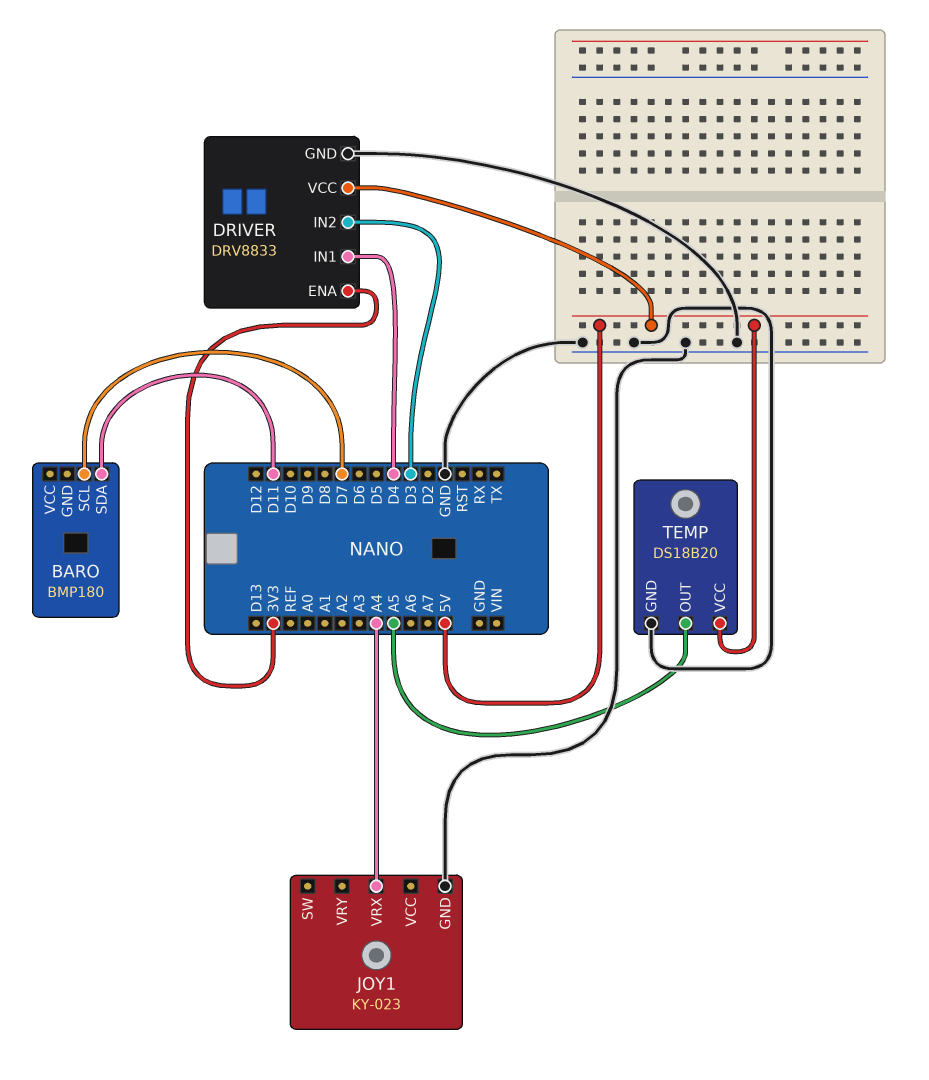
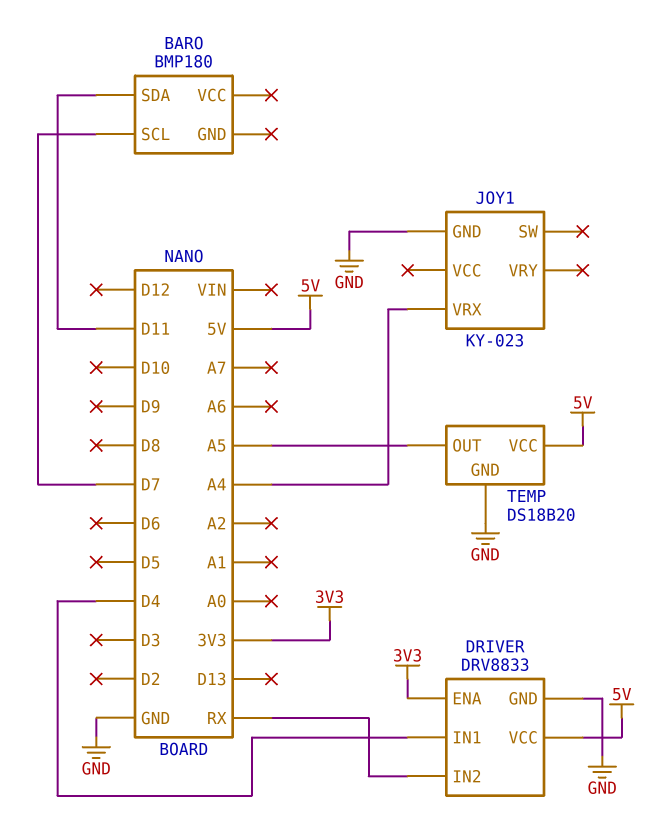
DRIVER pin IN2: D3 -> RX

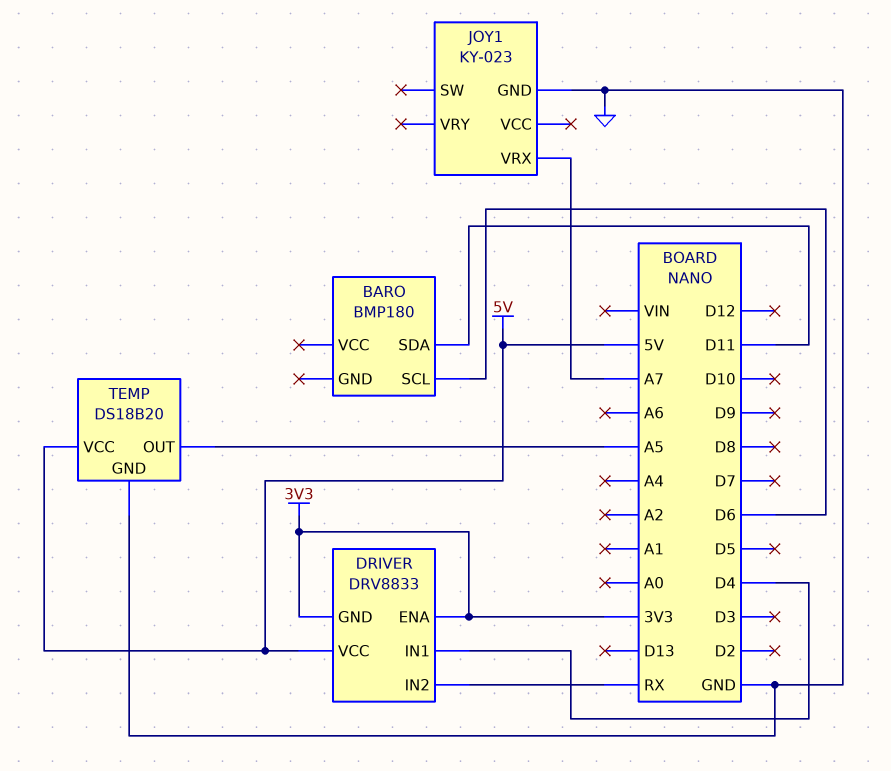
BARO pin SCL: D7 -> D6
DRIVER pin GND: GND -> 3V3
JOY1 pin VRX: A4 -> A7

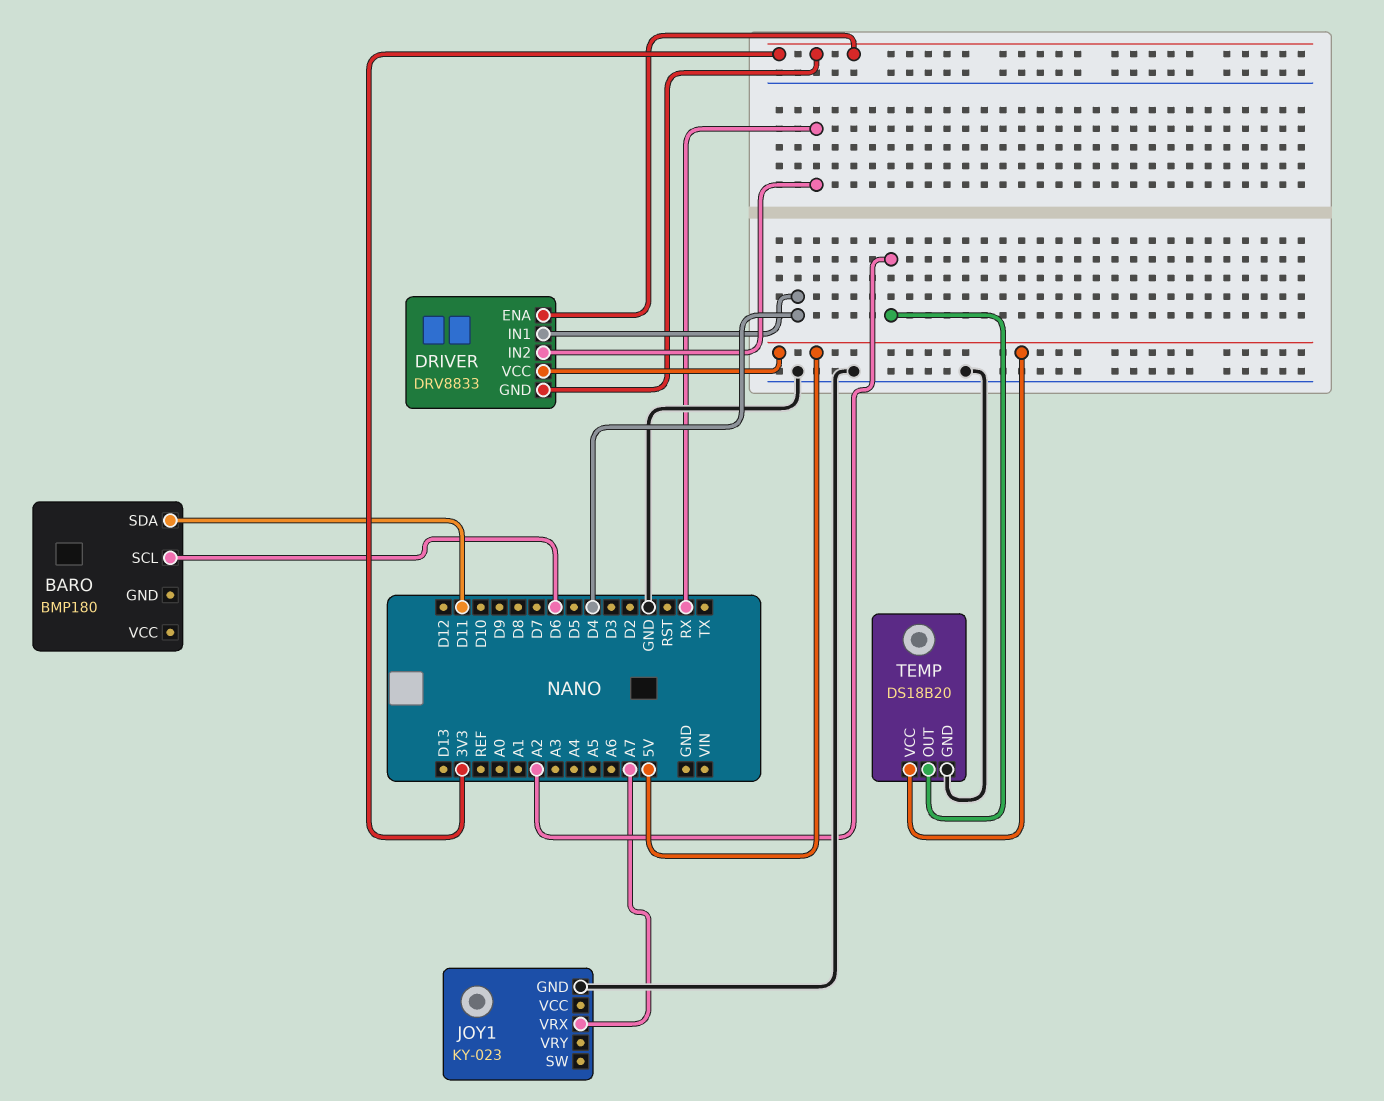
TEMP pin OUT: A5 -> A2

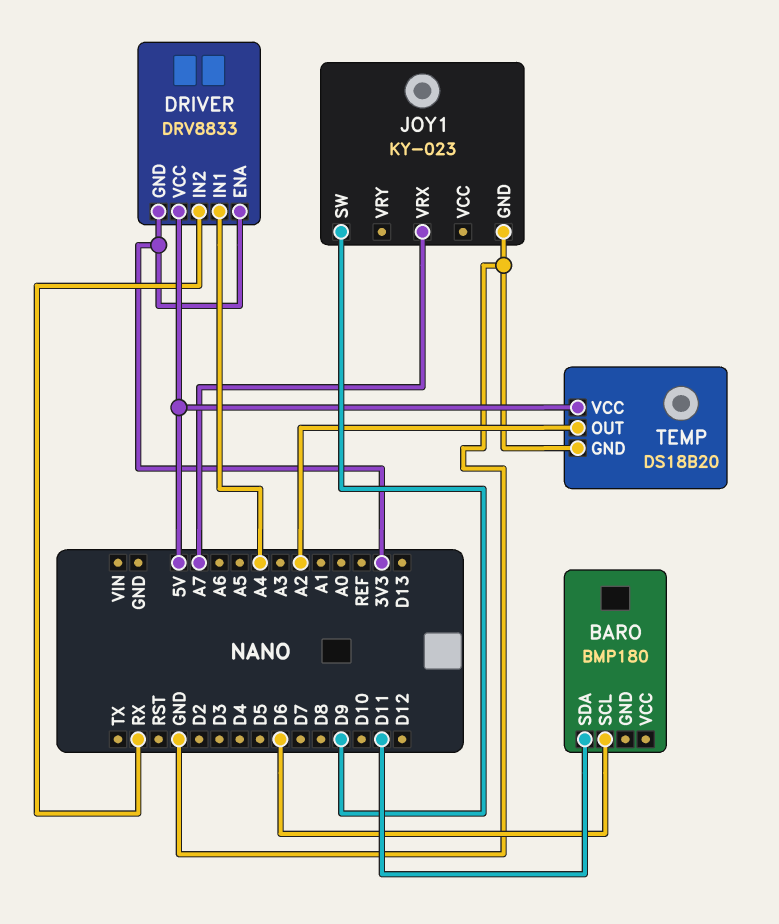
DRIVER pin IN1: D4 -> A4
JOY1 pin SW: none -> D9

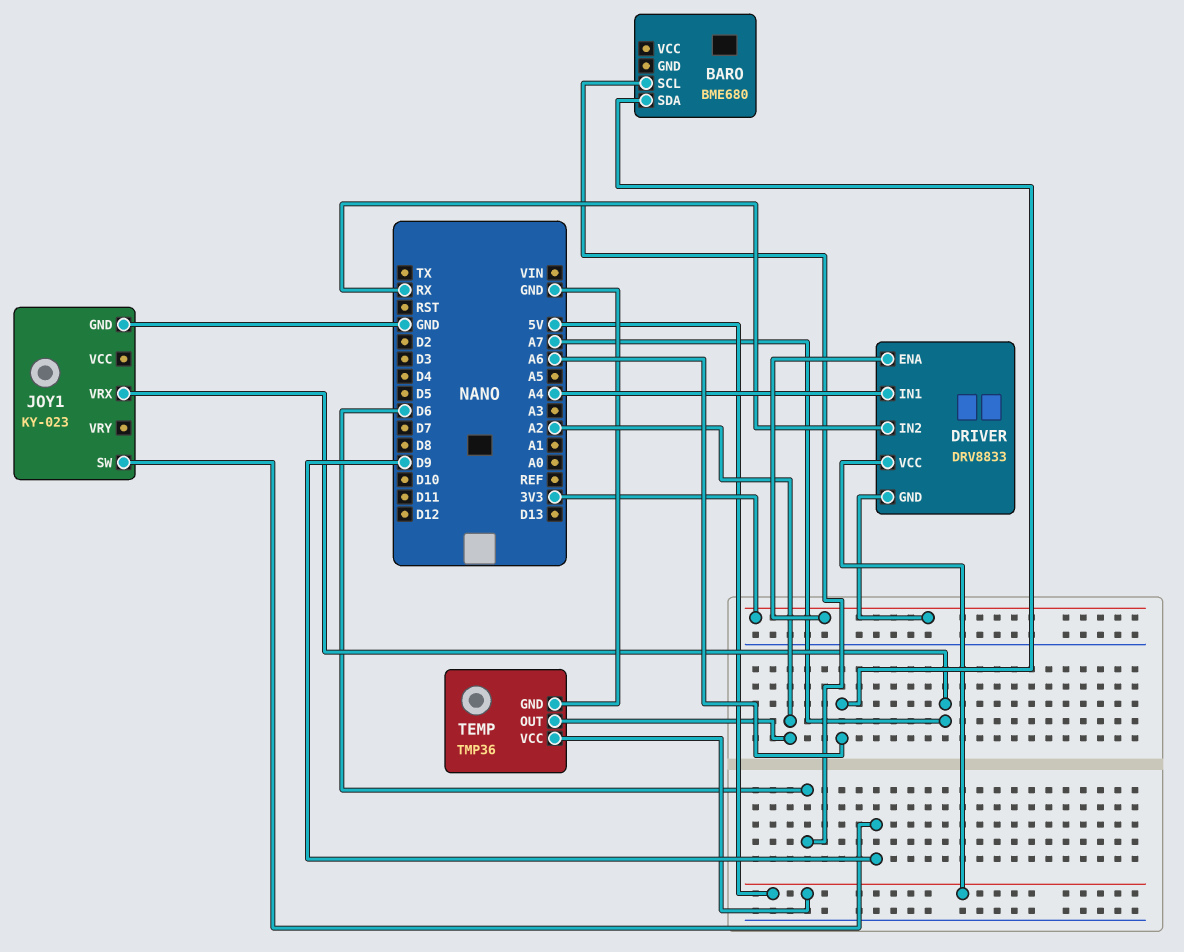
BARO: BMP180 -> BME680
BARO pin SDA: D11 -> A6
TEMP: DS18B20 -> TMP36

